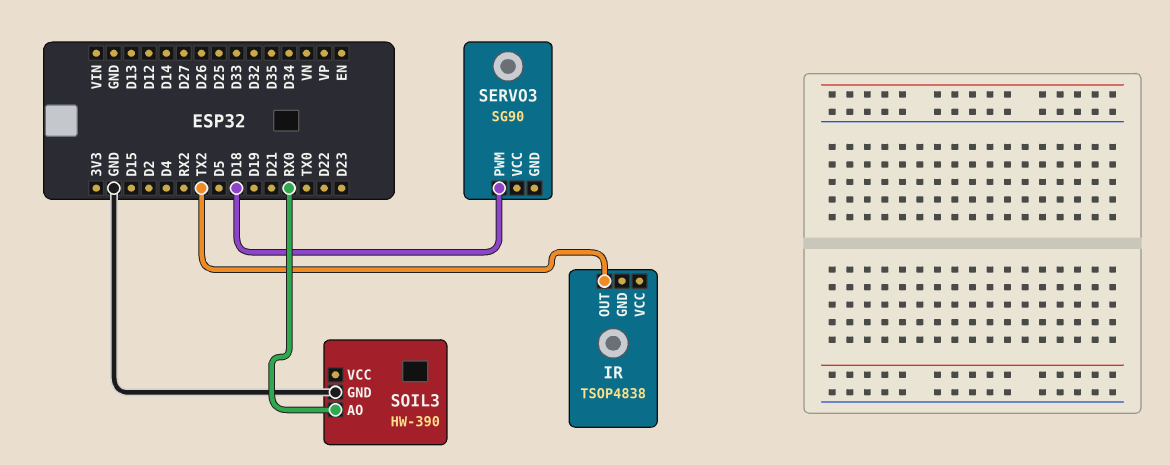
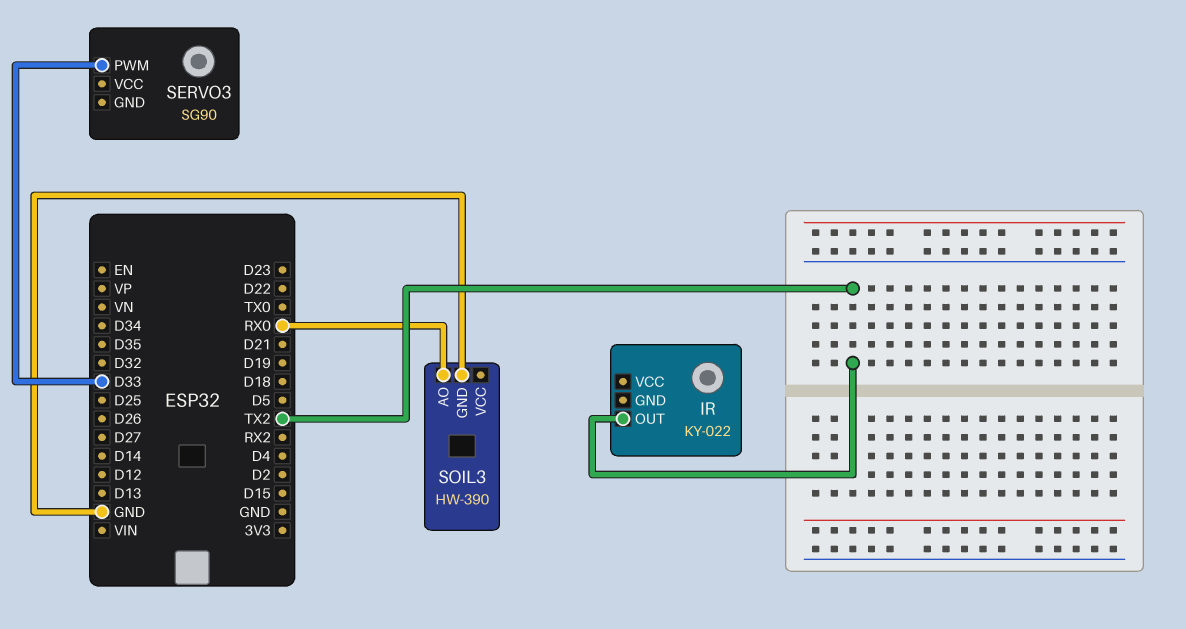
IR: TSOP4838 -> KY-022
SERVO3 pin PWM: D18 -> D33

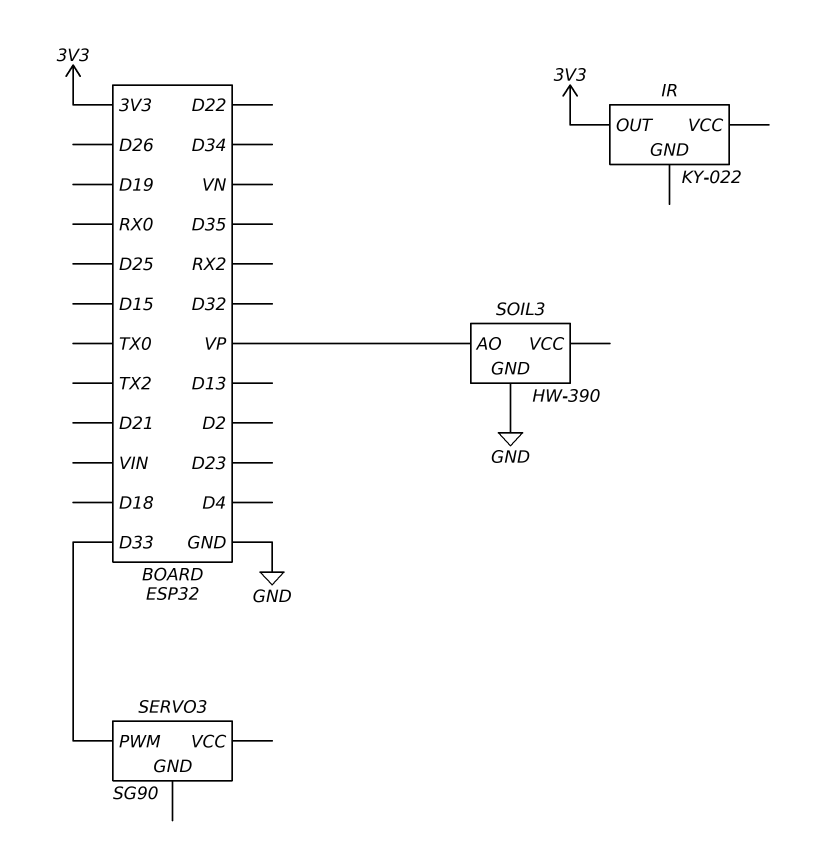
IR pin OUT: TX2 -> 3V3
SOIL3 pin AO: RX0 -> VP

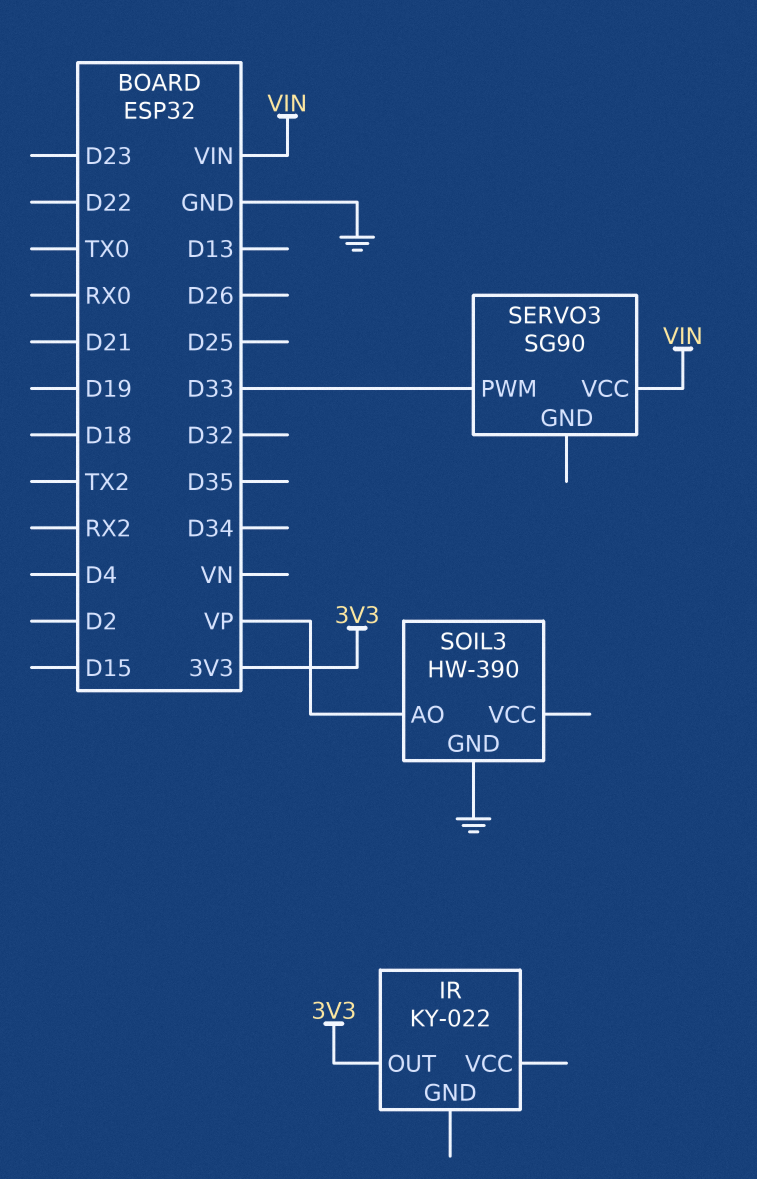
SERVO3 pin VCC: none -> VIN

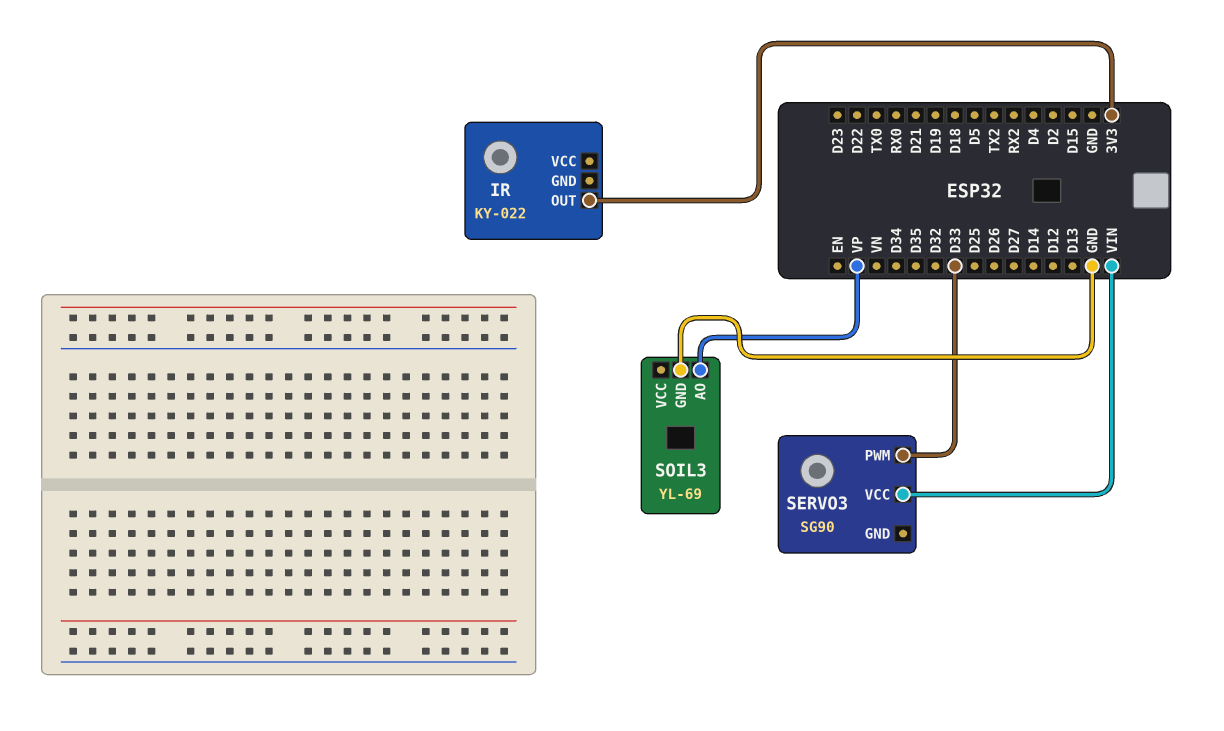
SOIL3: HW-390 -> YL-69

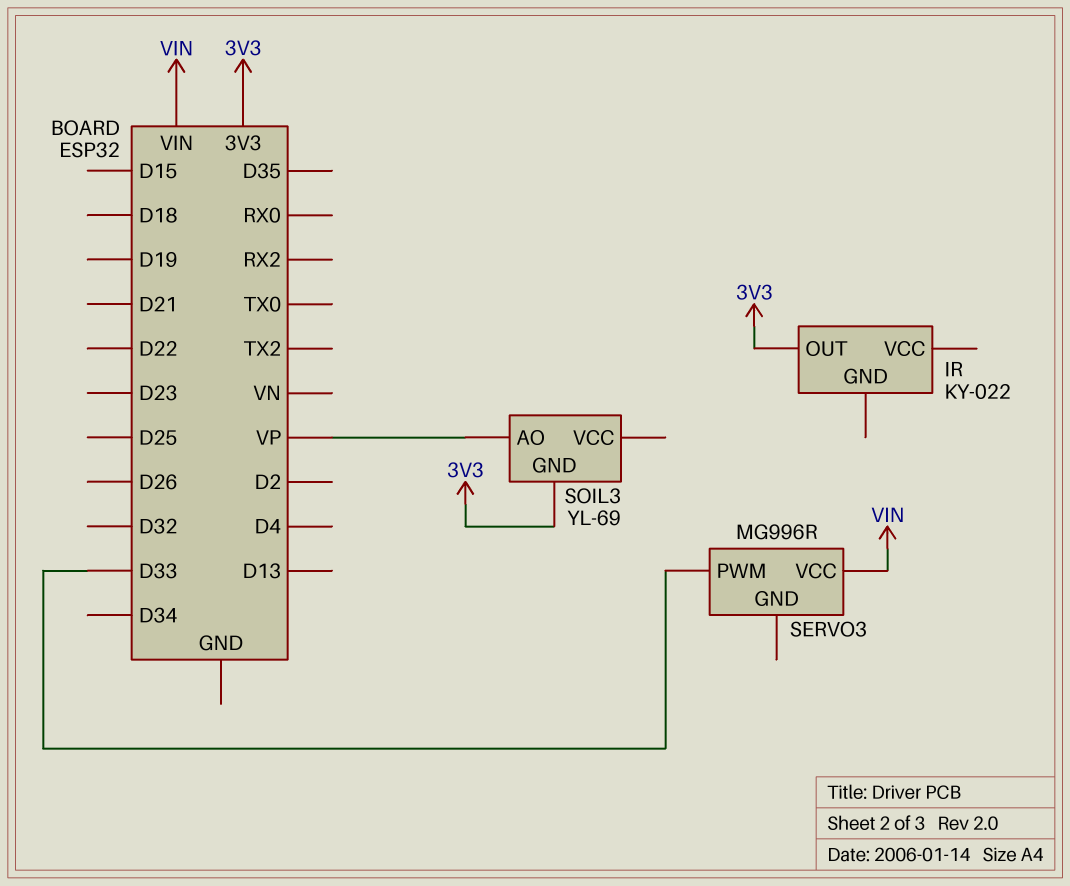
SERVO3: SG90 -> MG996R
SOIL3 pin GND: GND -> 3V3

